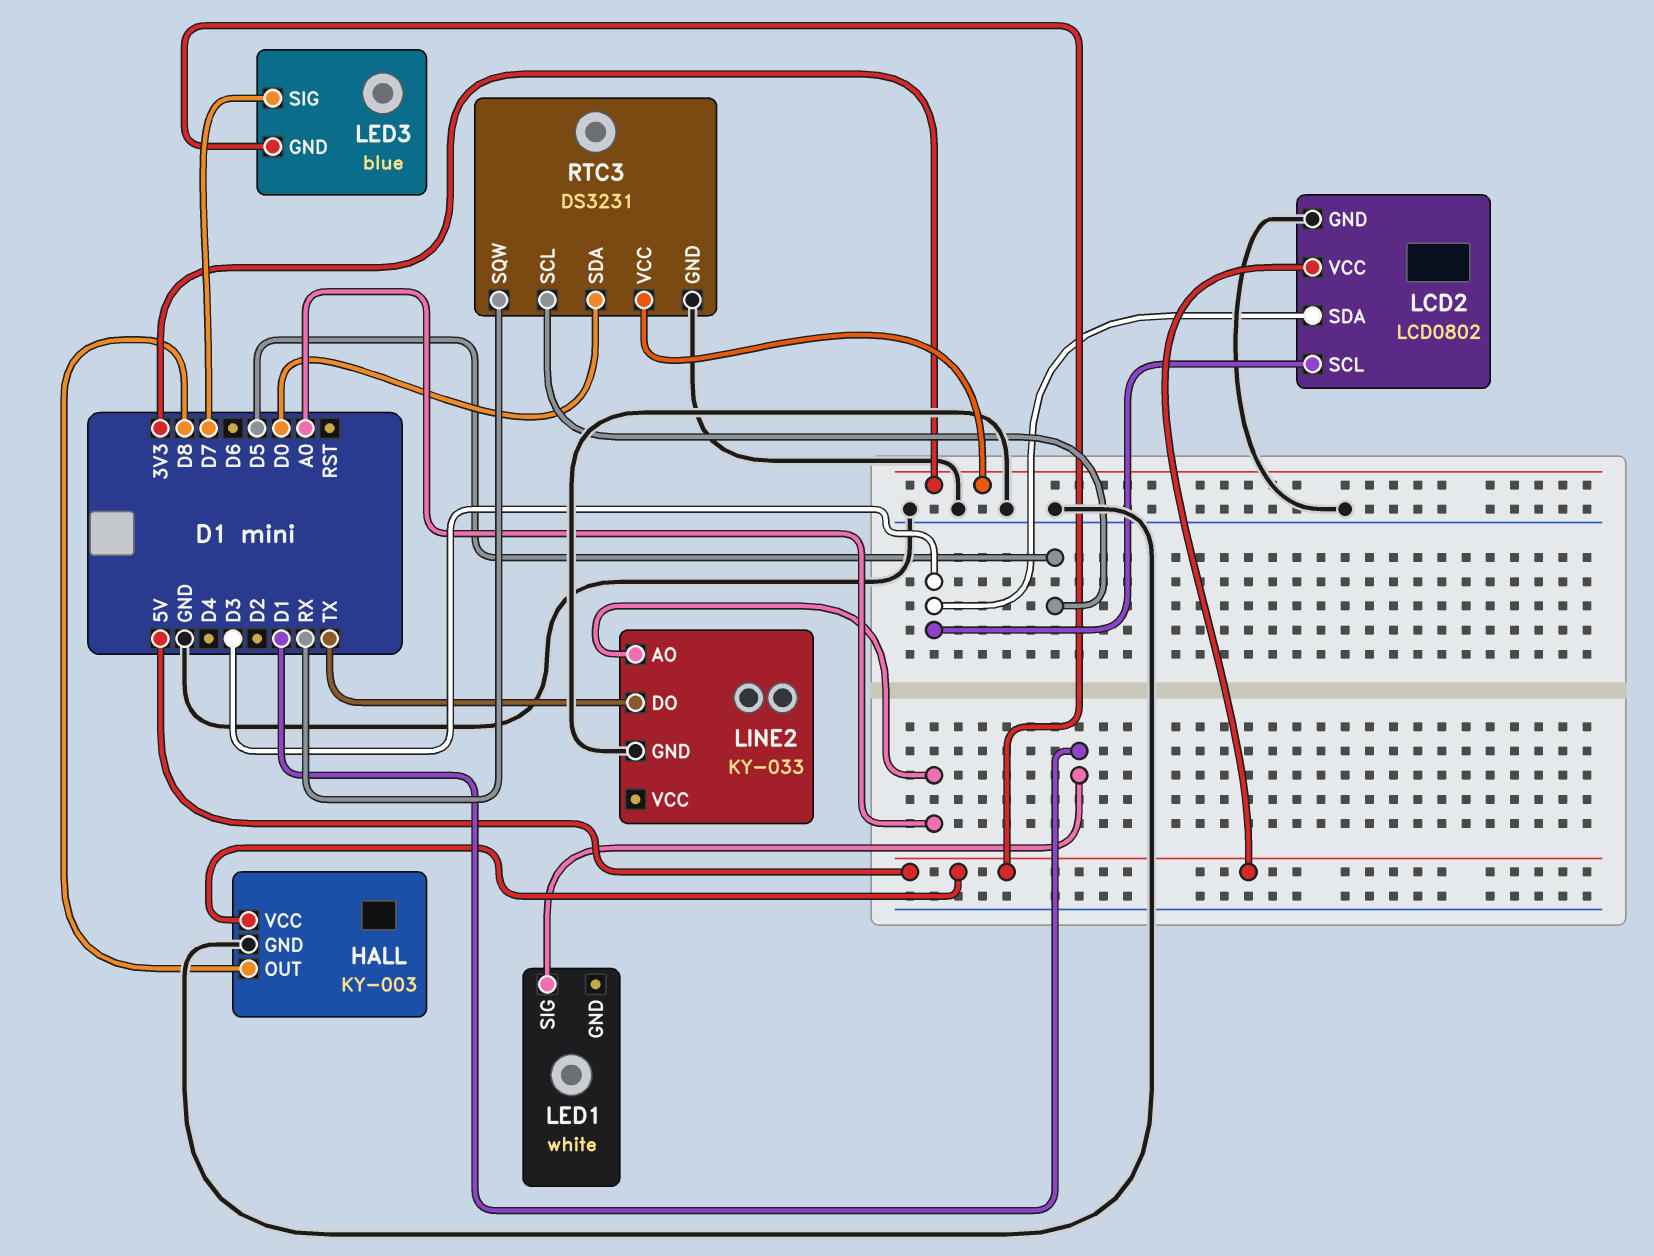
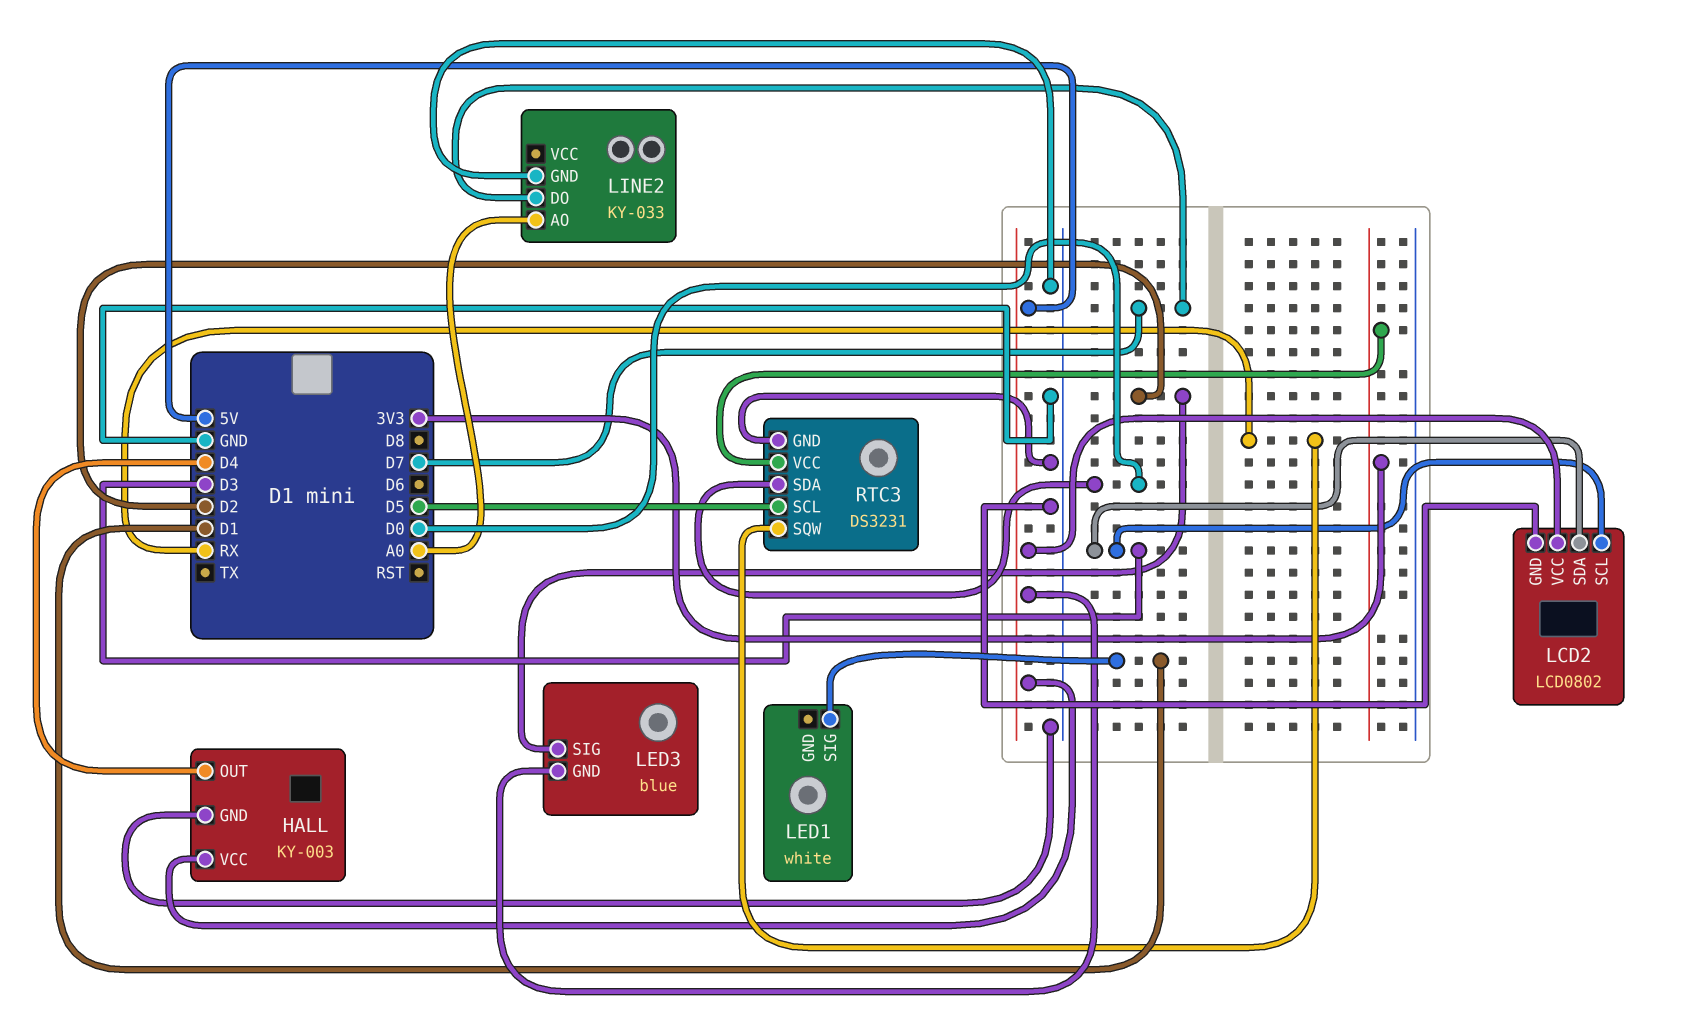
HALL pin OUT: D8 -> D4
LED3 pin SIG: D7 -> D2
LINE2 pin DO: TX -> D7

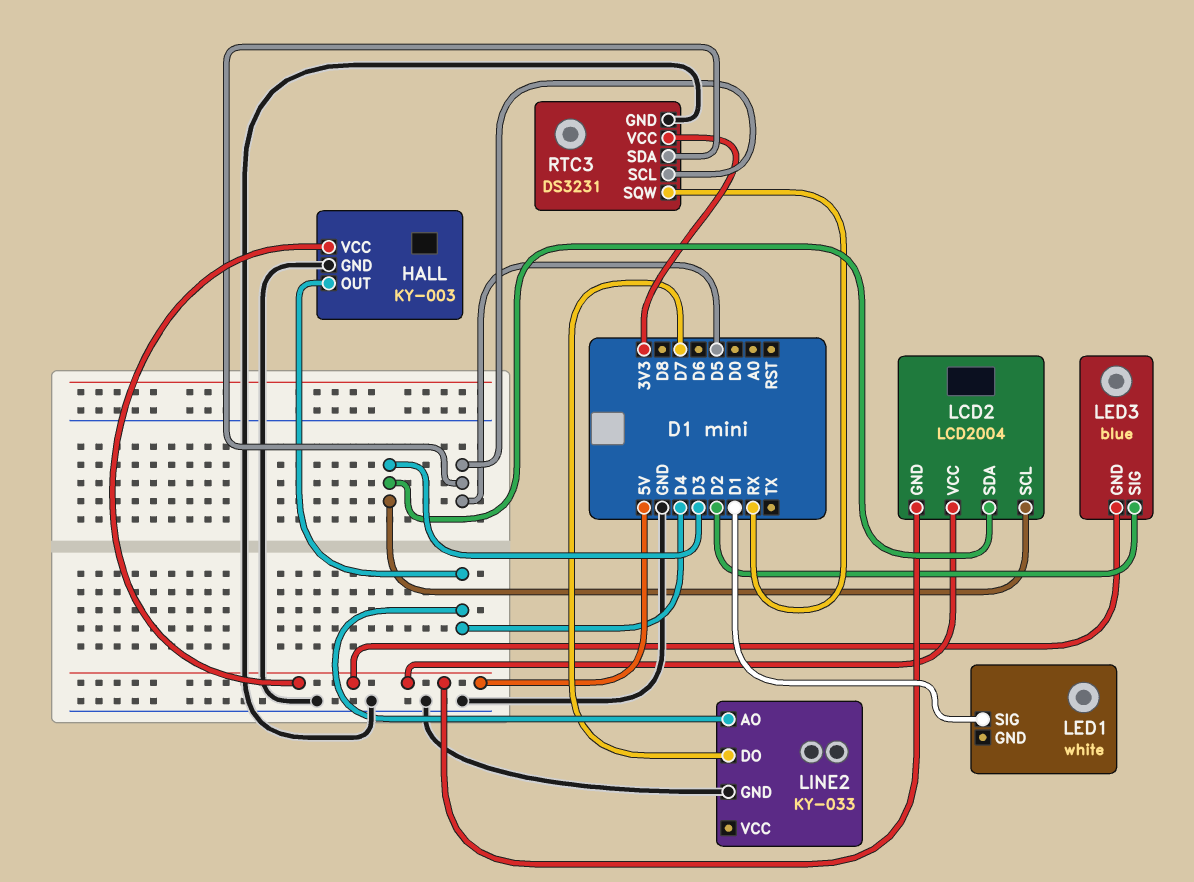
LCD2: LCD0802 -> LCD2004
LCD2 pin GND: GND -> 5V
LINE2 pin AO: A0 -> D4
RTC3 pin SDA: D0 -> D5

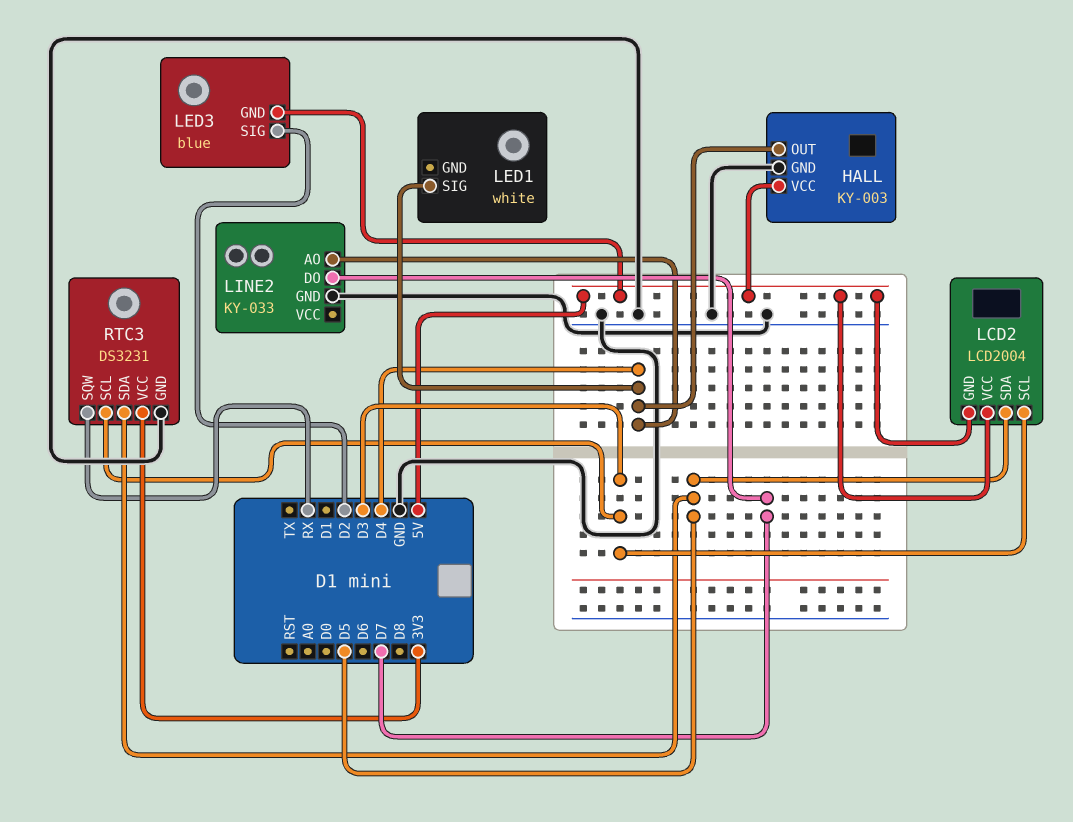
LCD2 pin SDA: D3 -> D5
LED1 pin SIG: D1 -> D4
RTC3 pin SCL: D5 -> D3

